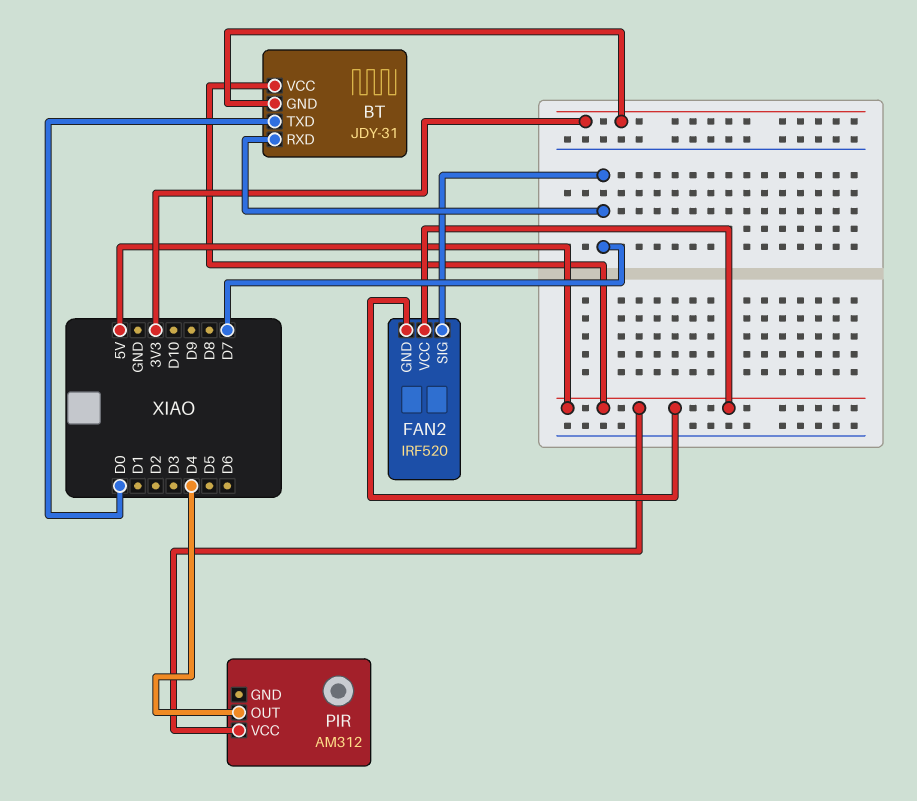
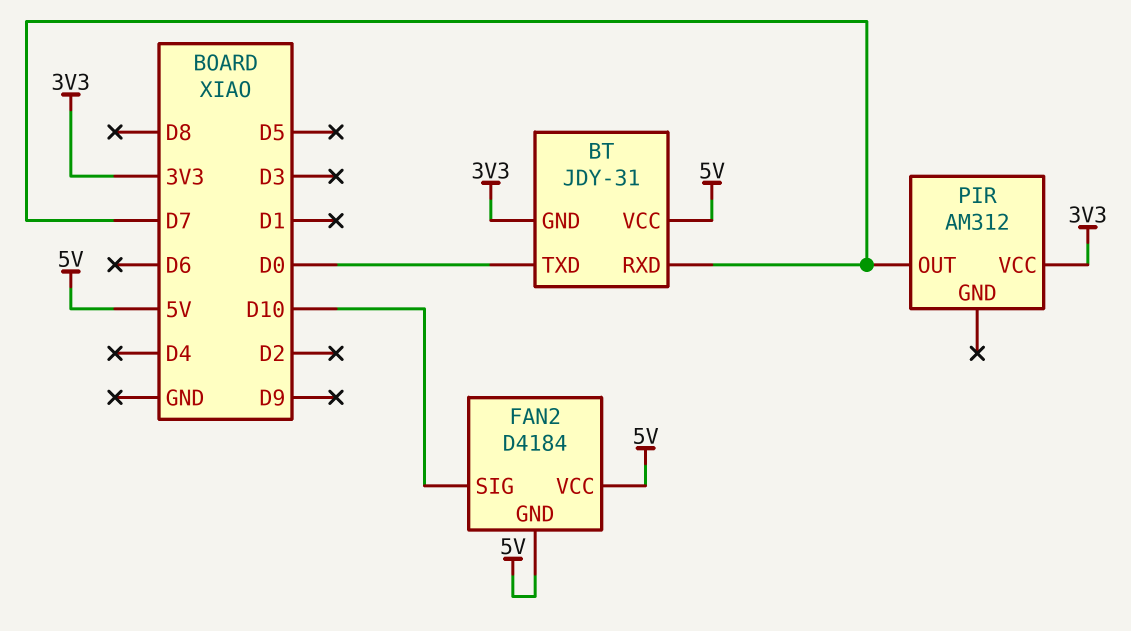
FAN2: IRF520 -> D4184
FAN2 pin SIG: D7 -> D10
PIR pin OUT: D4 -> D7
PIR pin VCC: 5V -> 3V3

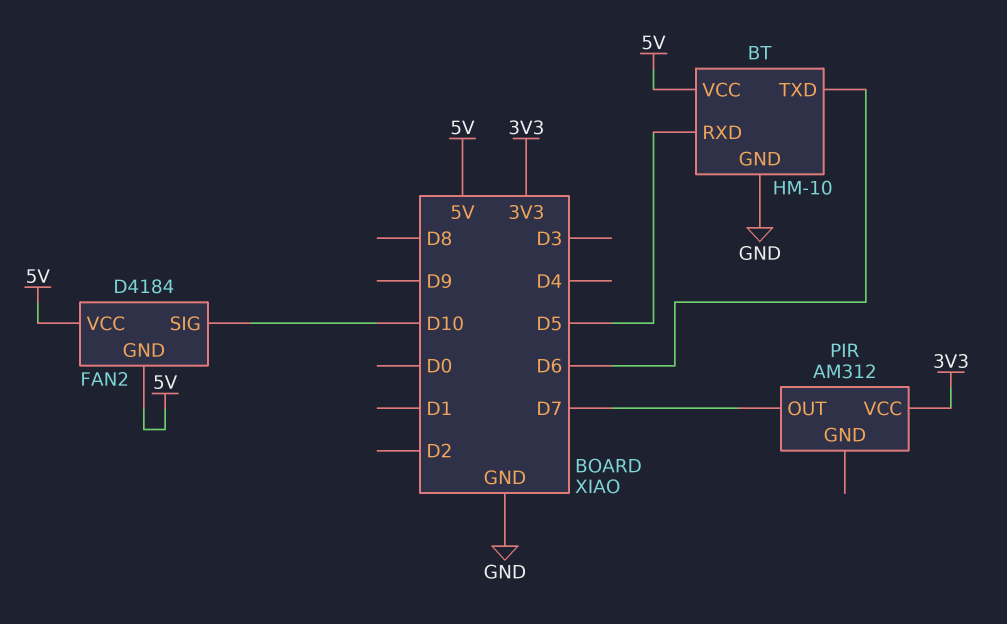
BT: JDY-31 -> HM-10
BT pin GND: 3V3 -> GND
BT pin RXD: D7 -> D5
BT pin TXD: D0 -> D6

